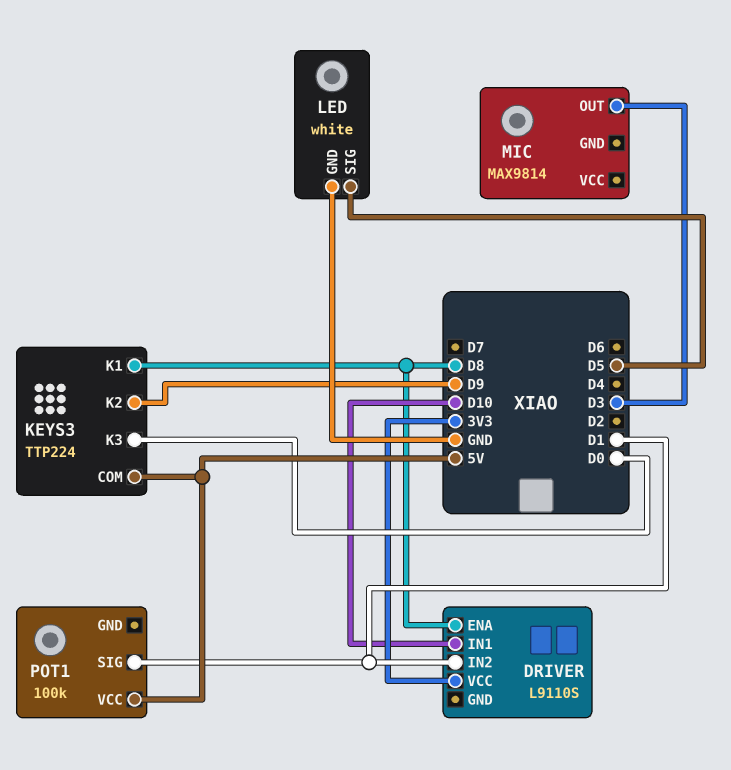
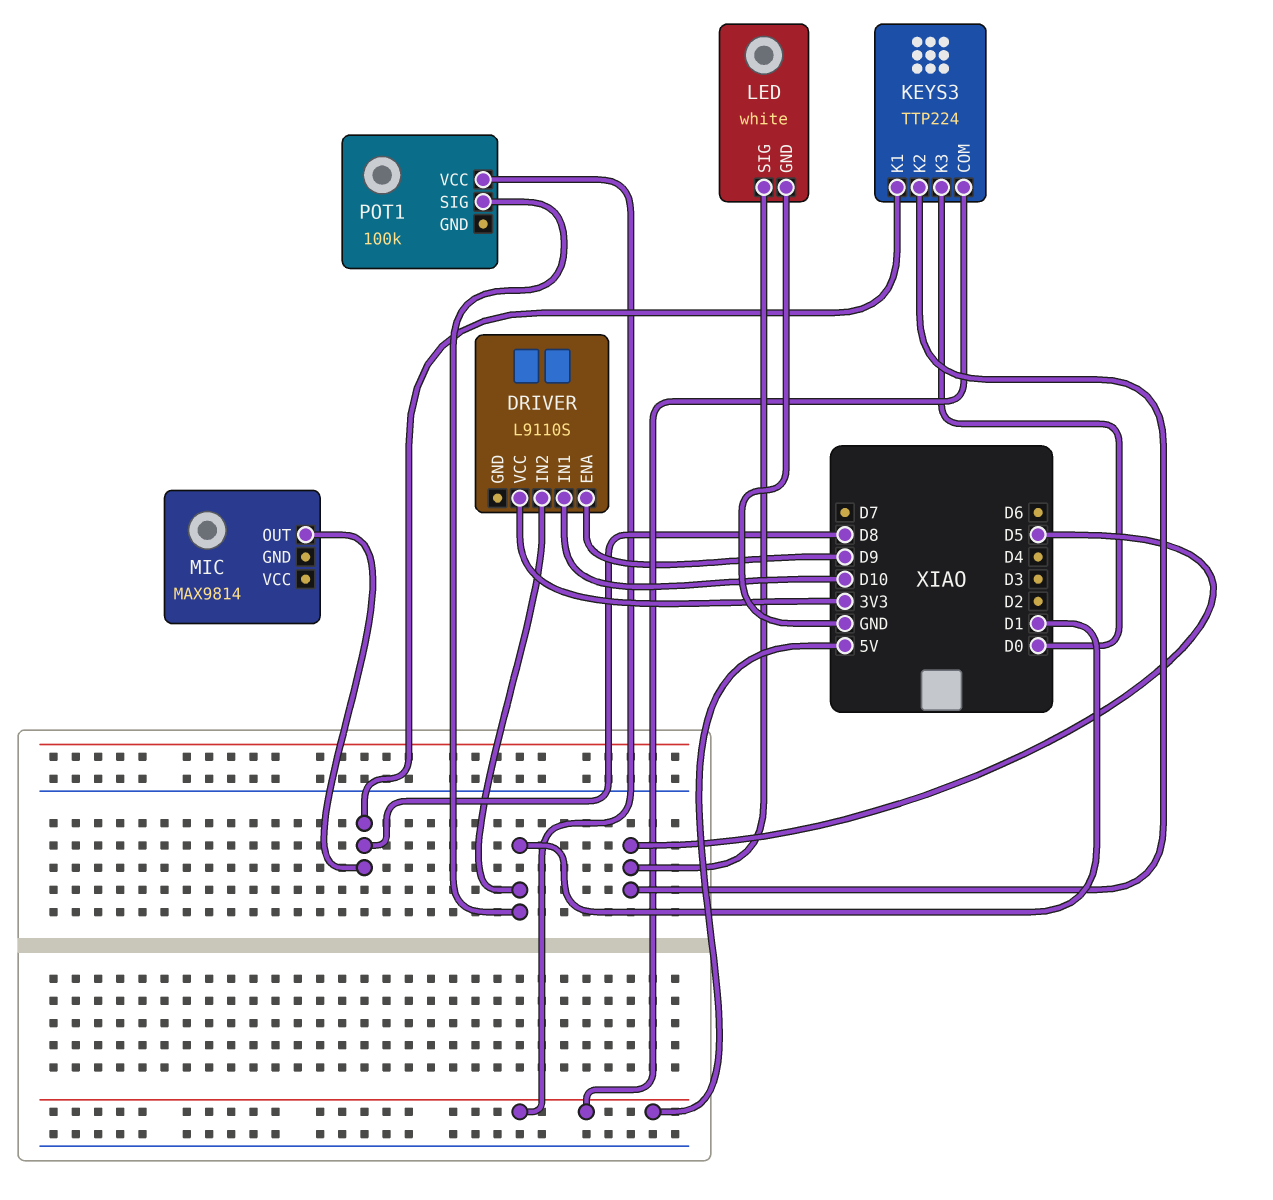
DRIVER pin ENA: D8 -> D9
KEYS3 pin K2: D9 -> D5
MIC pin OUT: D3 -> D8

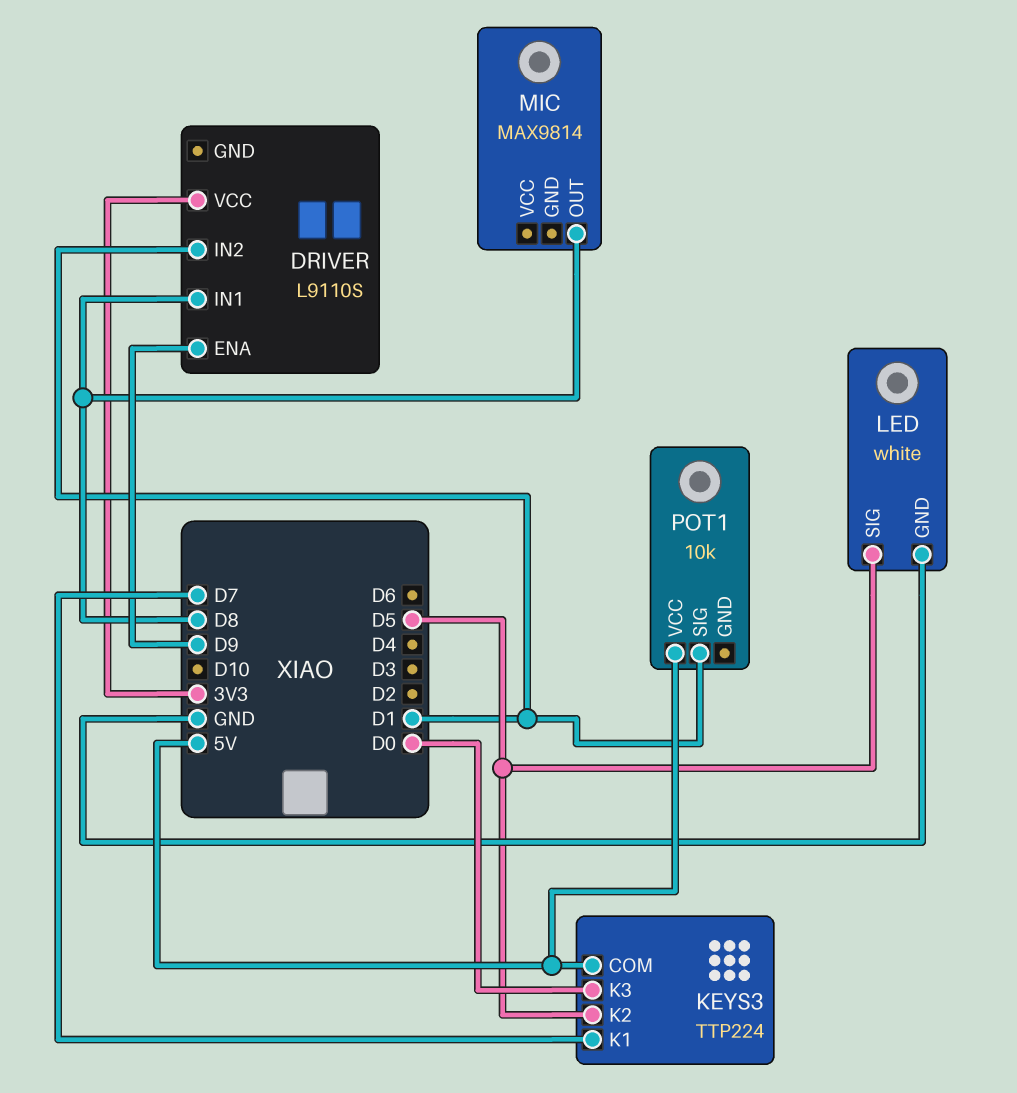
DRIVER pin IN1: D10 -> D8
KEYS3 pin K1: D8 -> D7
POT1: 100k -> 10k

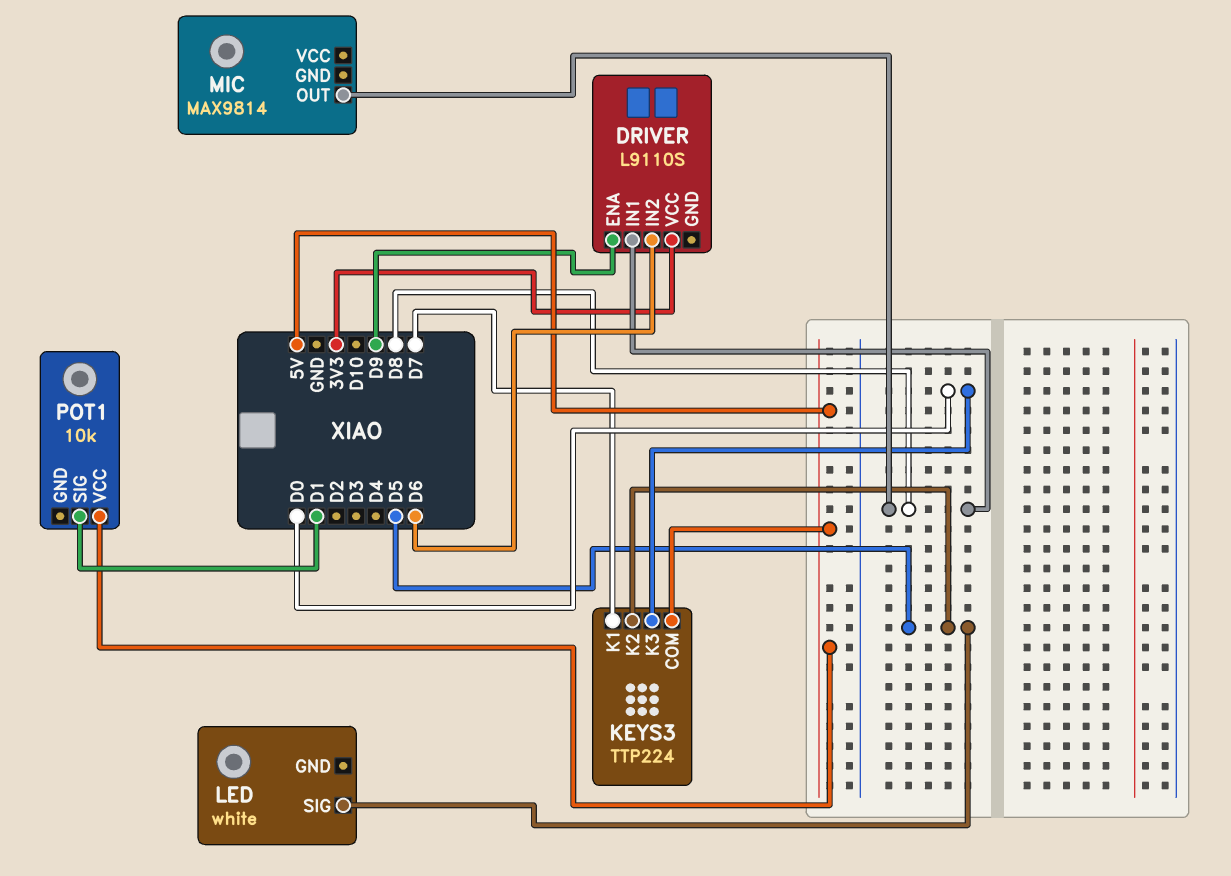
DRIVER pin IN2: D1 -> D6
LED pin GND: GND -> none

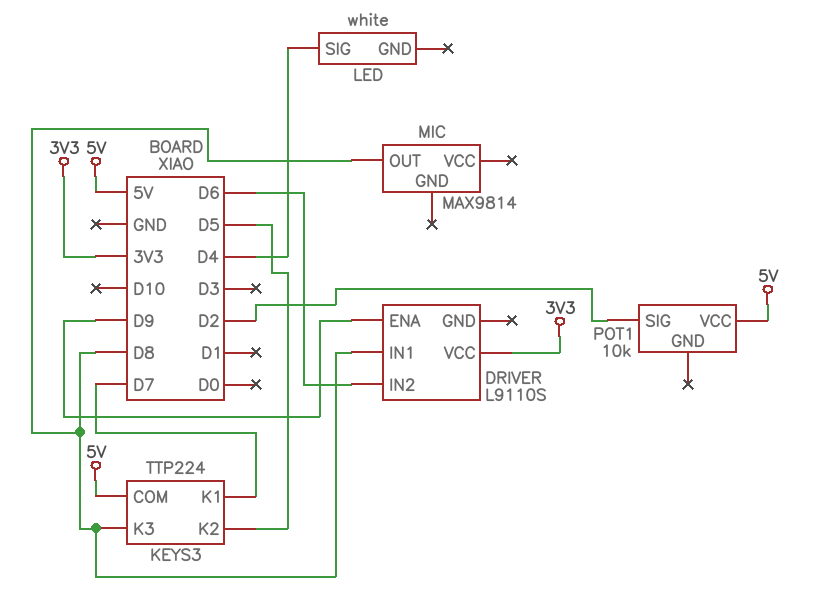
KEYS3 pin K3: D0 -> D8
LED pin SIG: D5 -> D4
POT1 pin SIG: D1 -> D2

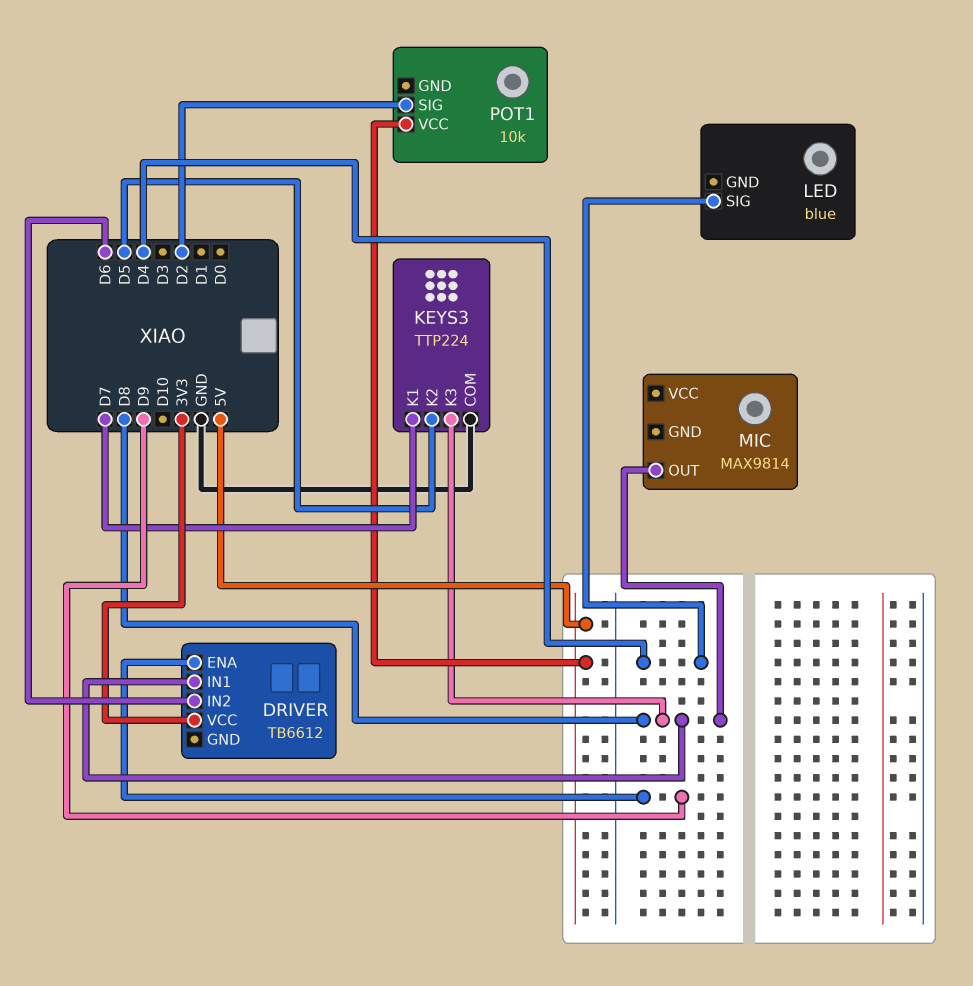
DRIVER: L9110S -> TB6612
KEYS3 pin COM: 5V -> GND
LED: white -> blue

